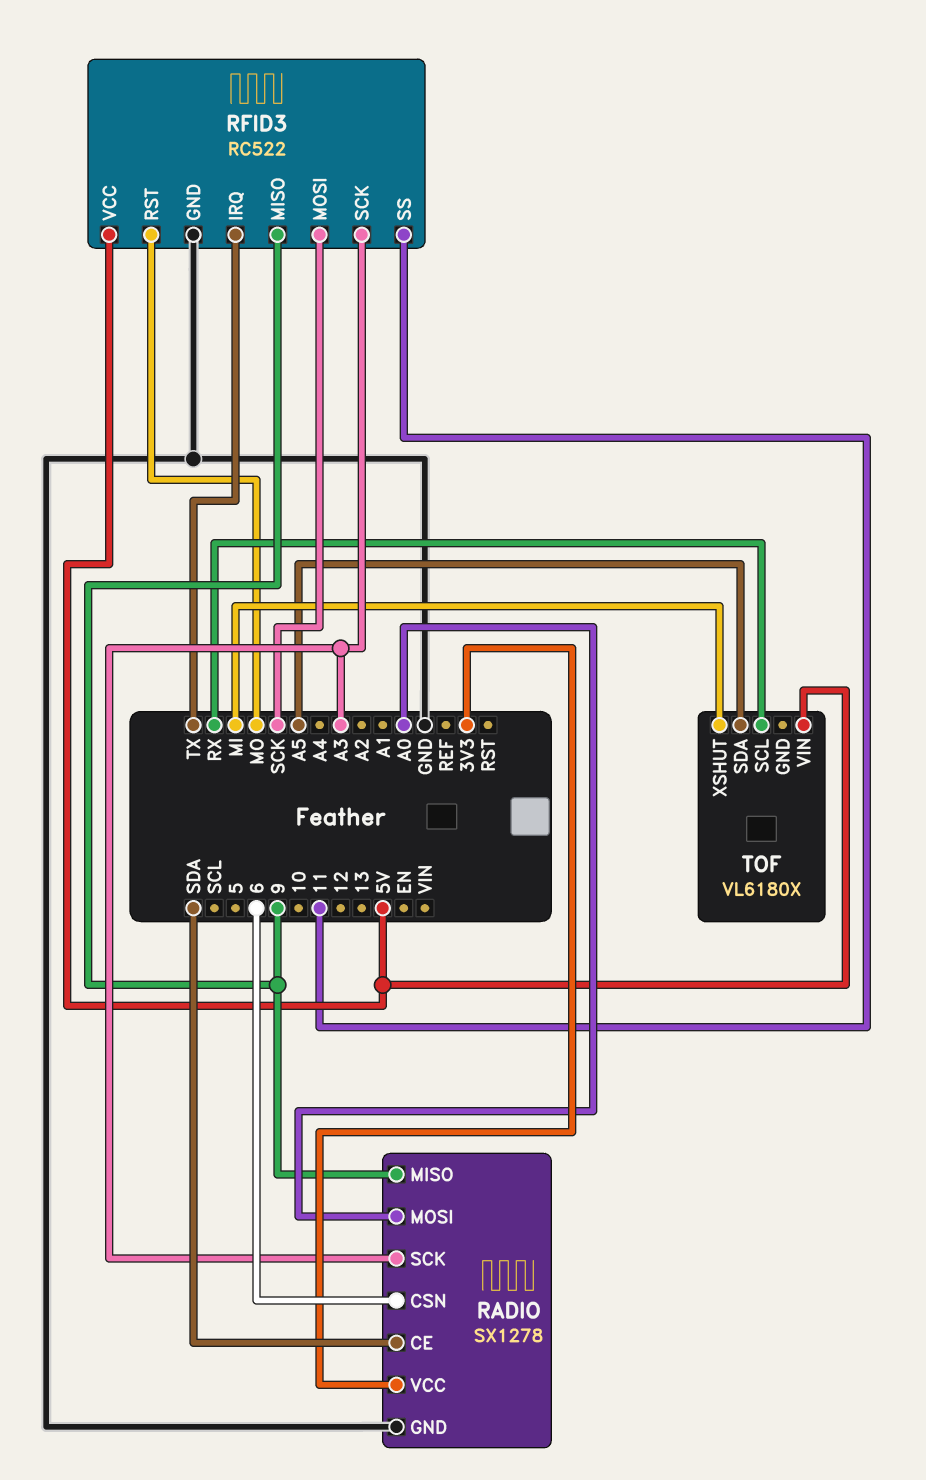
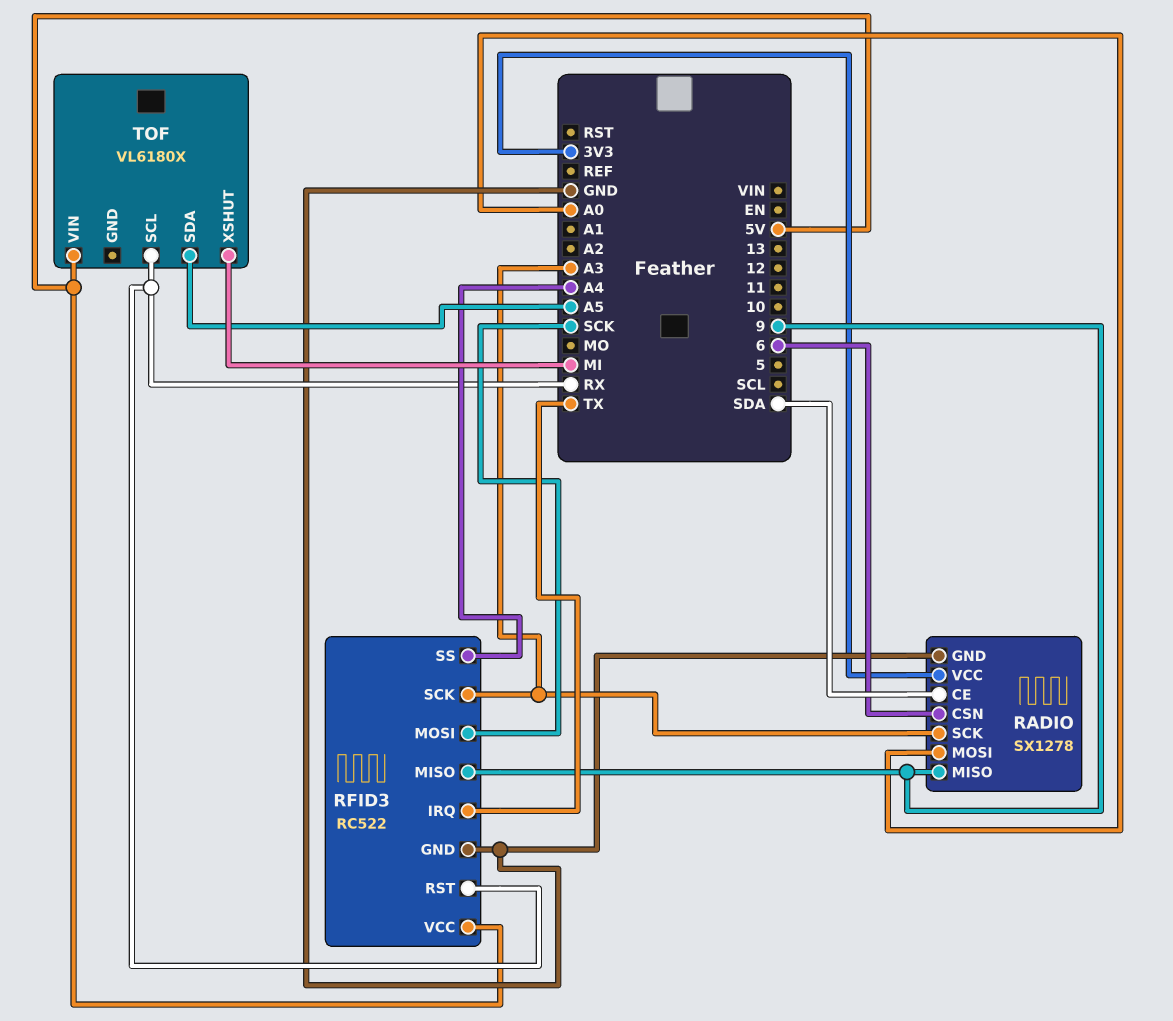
RFID3 pin RST: MO -> RX
RFID3 pin SS: 11 -> A4

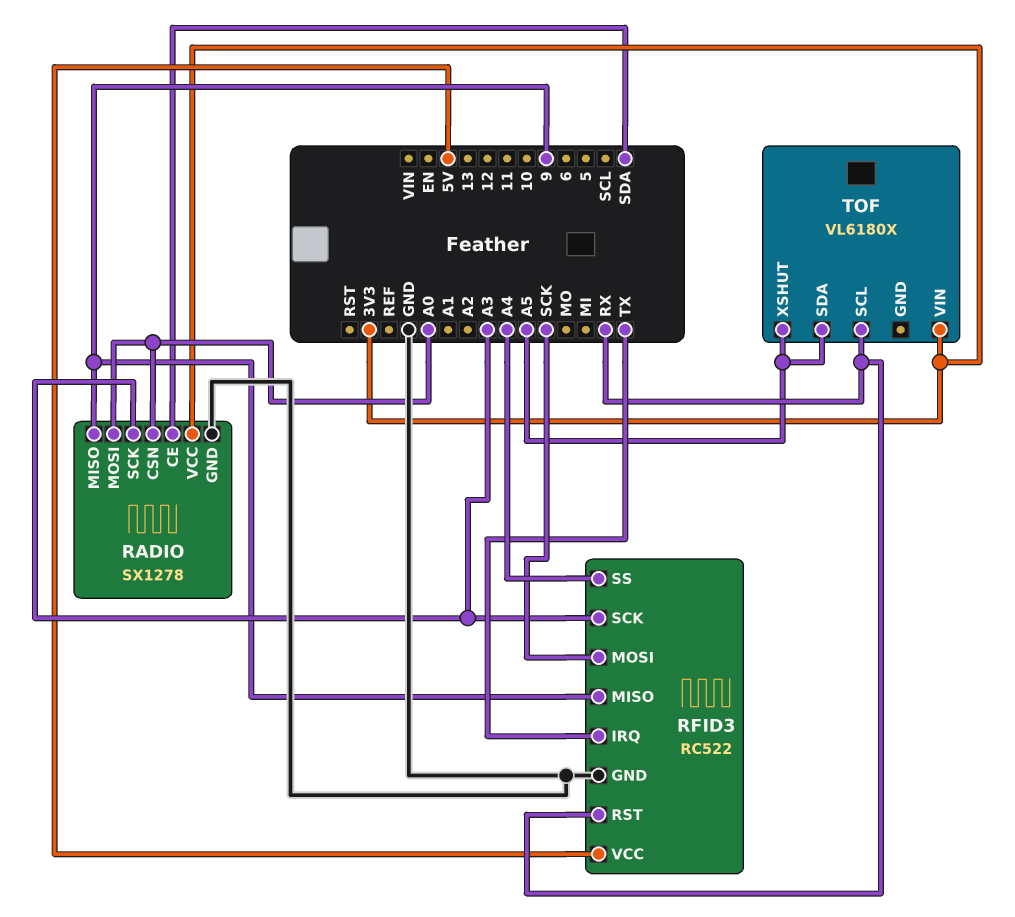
RADIO pin CSN: 6 -> A0
TOF pin VIN: 5V -> 3V3
TOF pin XSHUT: MI -> A5

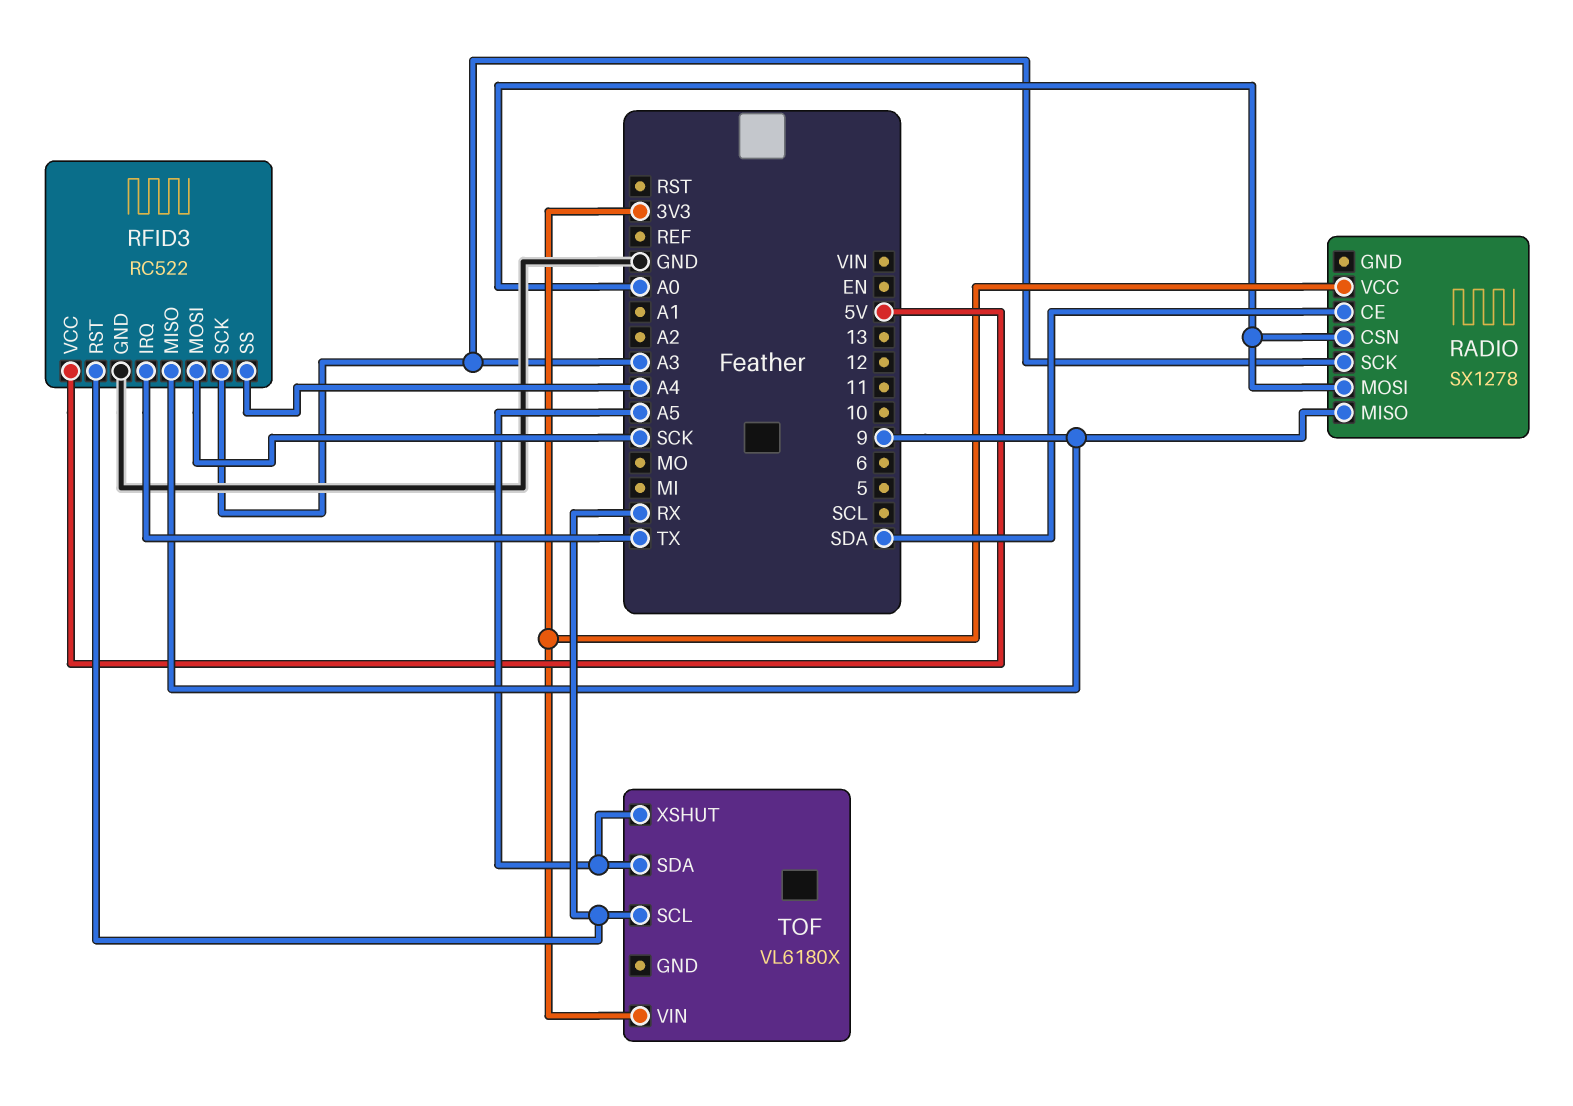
RADIO pin GND: GND -> none

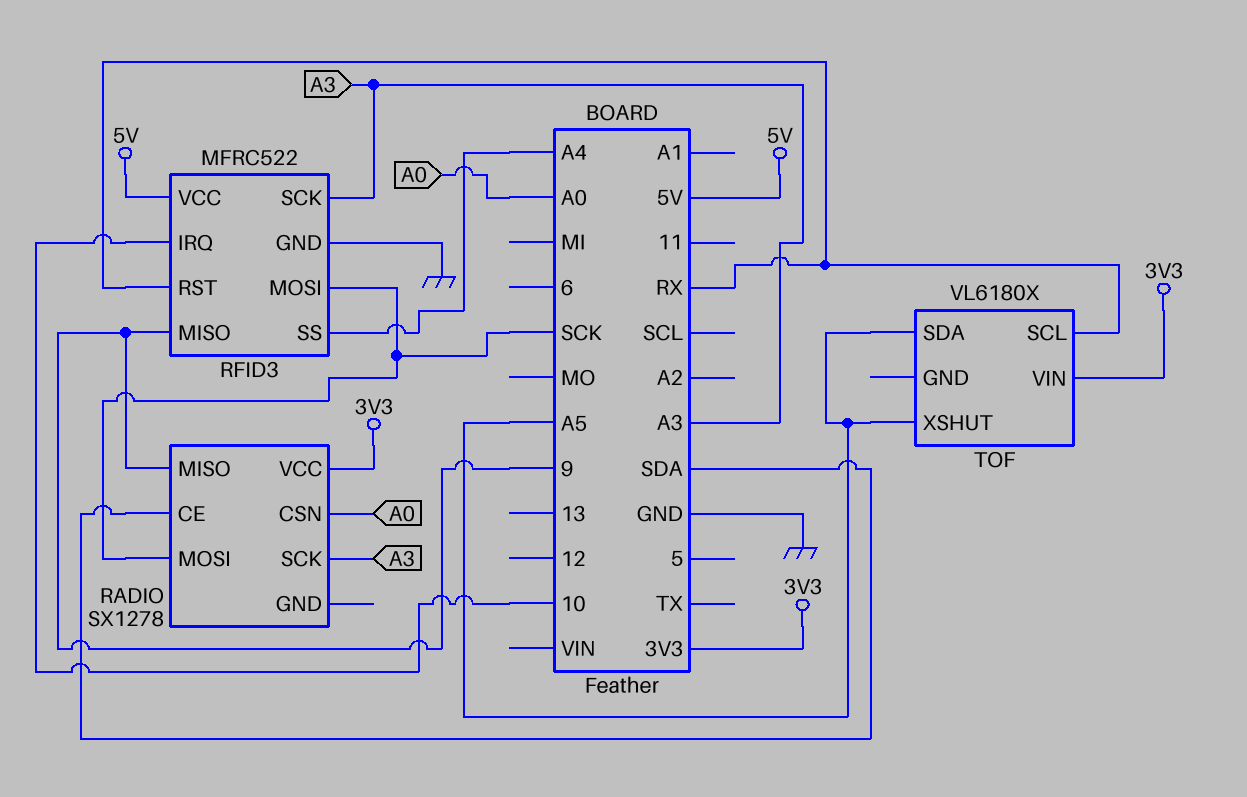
RADIO pin MOSI: A0 -> SCK
RFID3: RC522 -> MFRC522
RFID3 pin IRQ: TX -> 10

